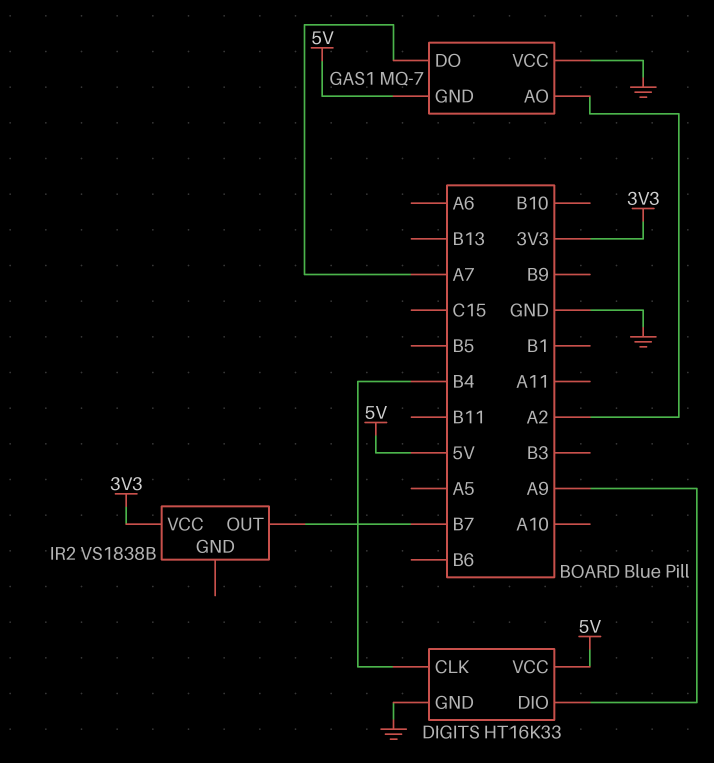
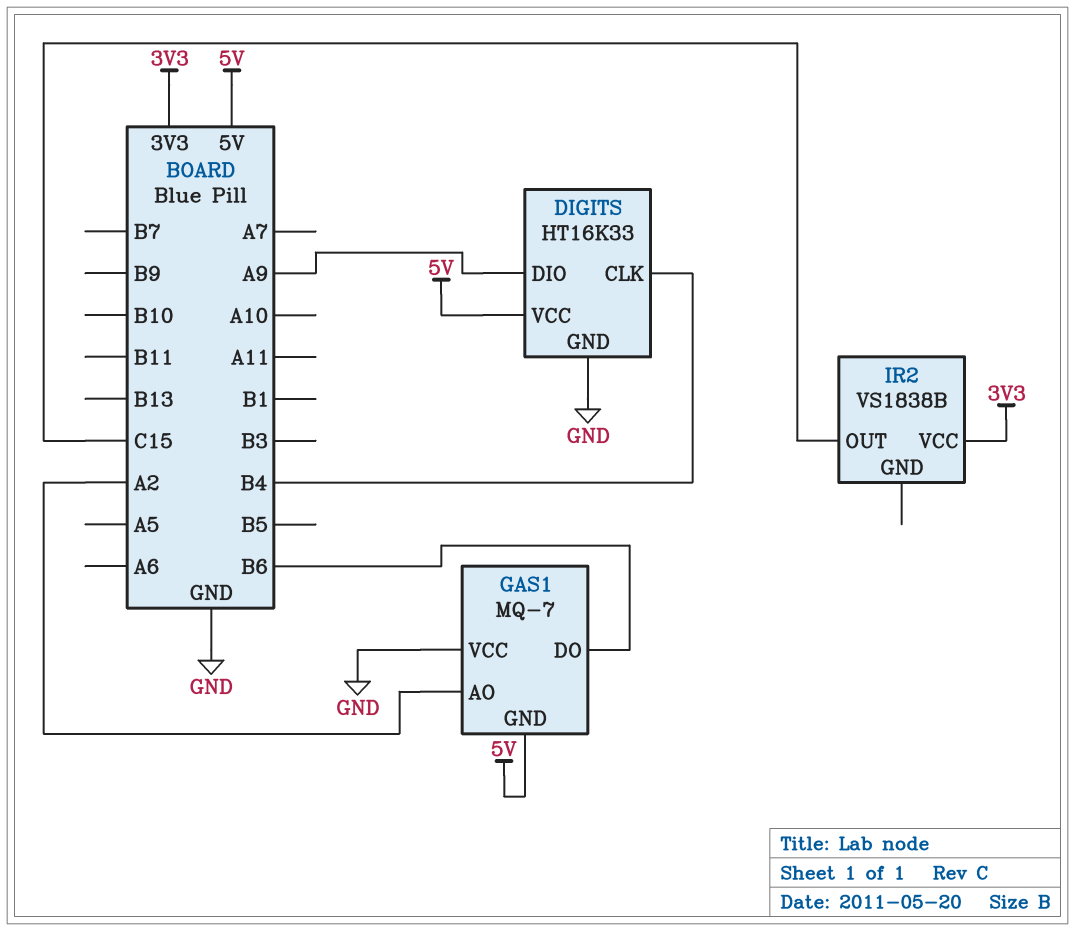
GAS1 pin DO: A7 -> B6
IR2 pin OUT: B7 -> C15

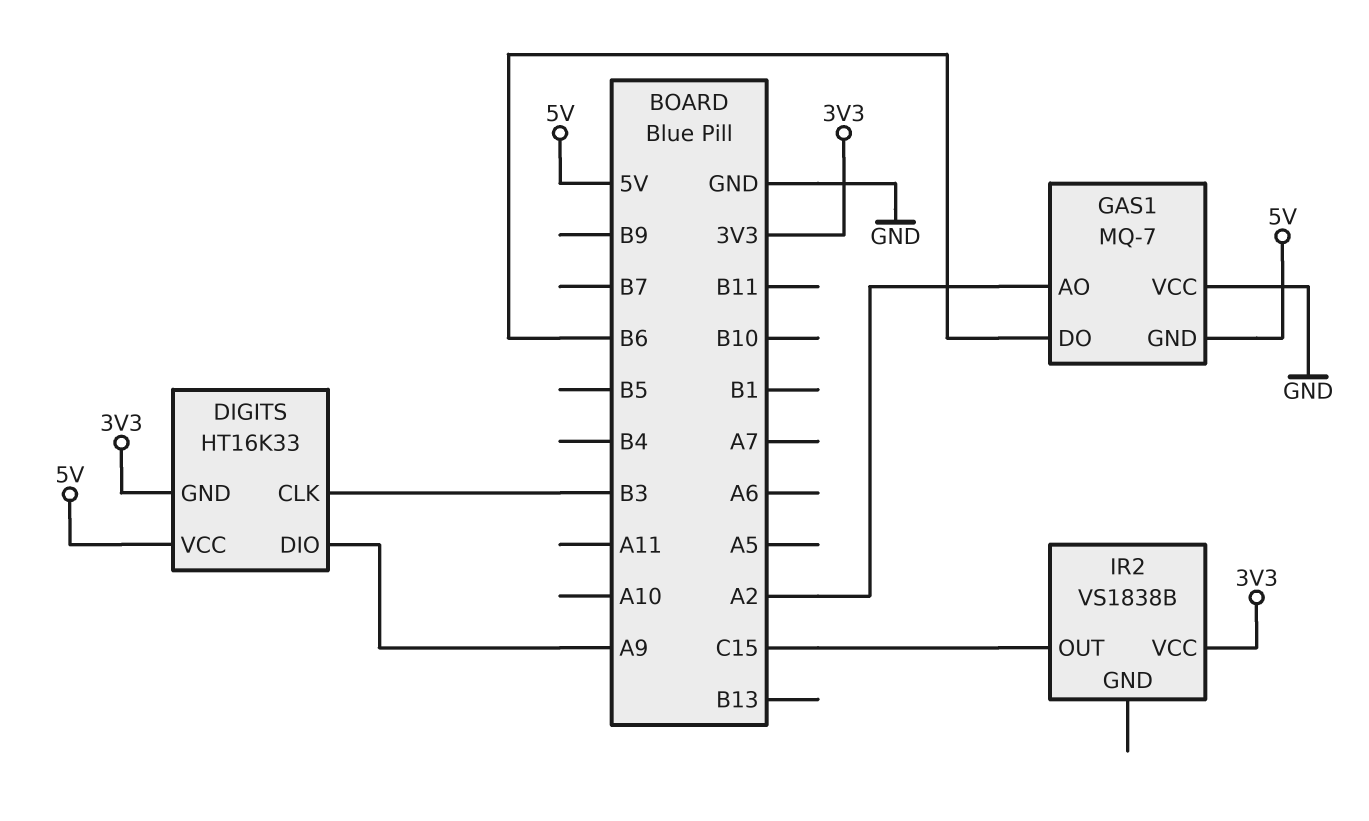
DIGITS pin CLK: B4 -> B3
DIGITS pin GND: GND -> 3V3

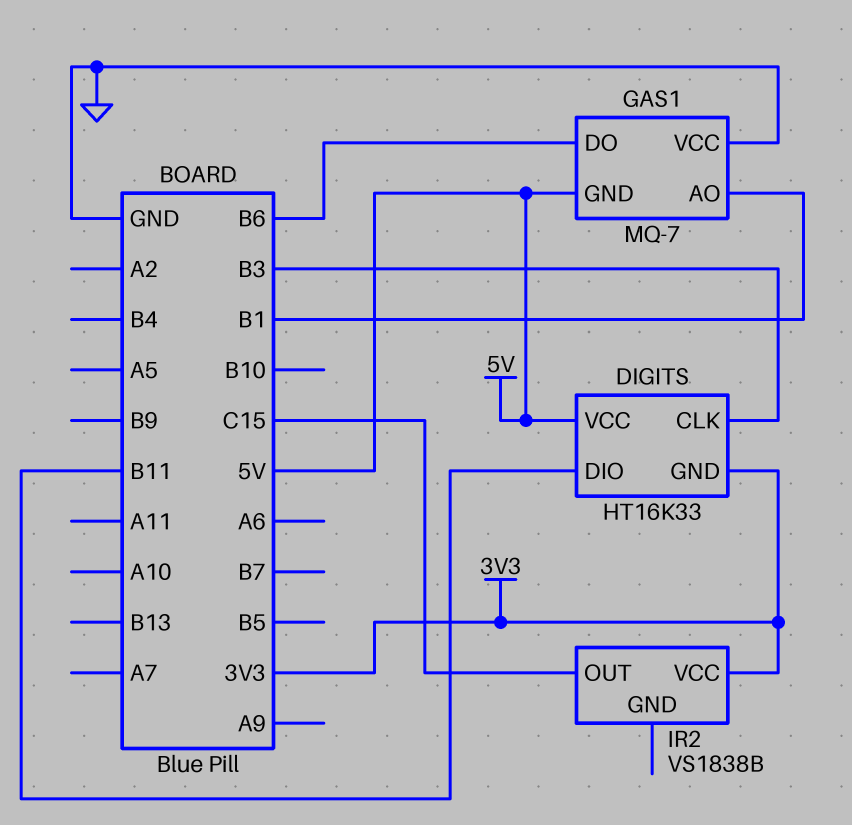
DIGITS pin DIO: A9 -> B11
GAS1 pin AO: A2 -> B1

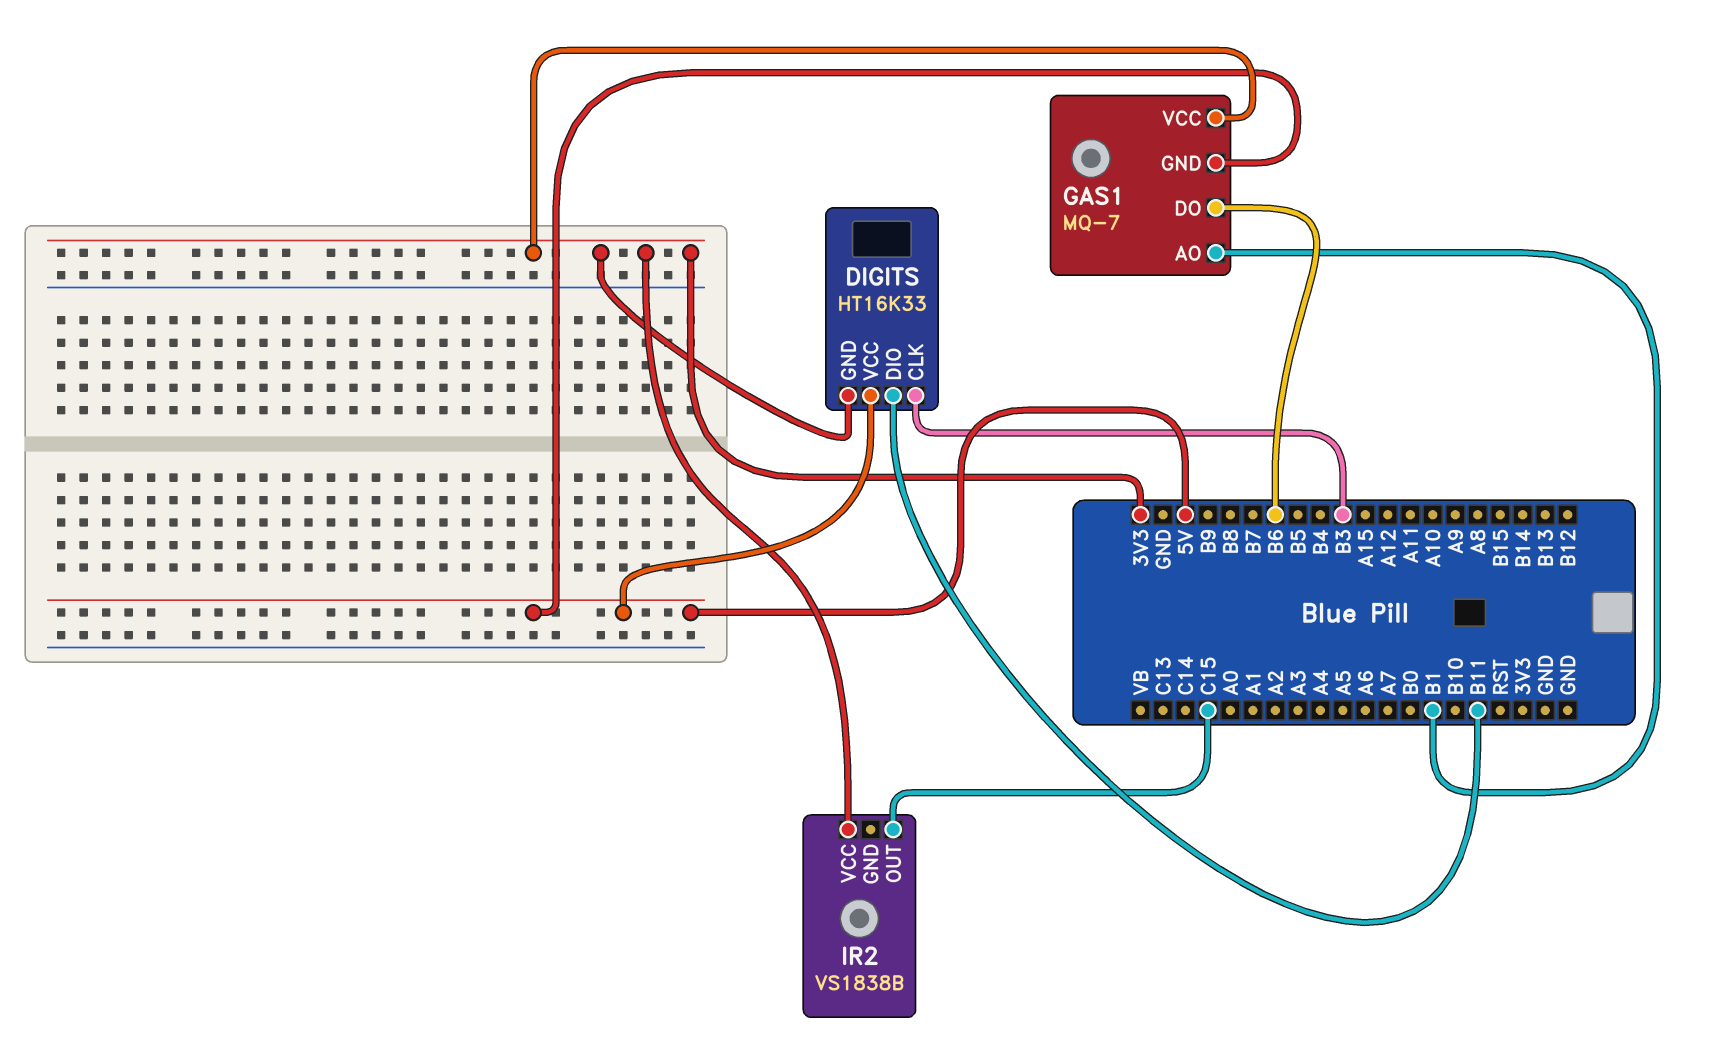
GAS1 pin VCC: GND -> 3V3

